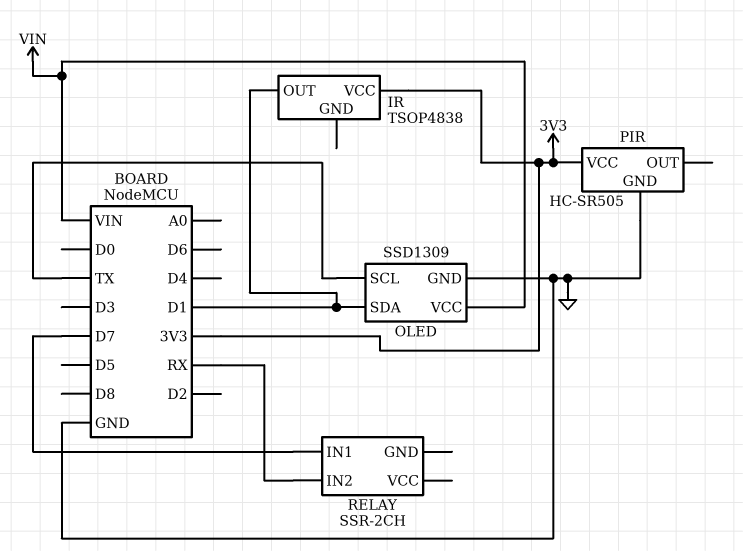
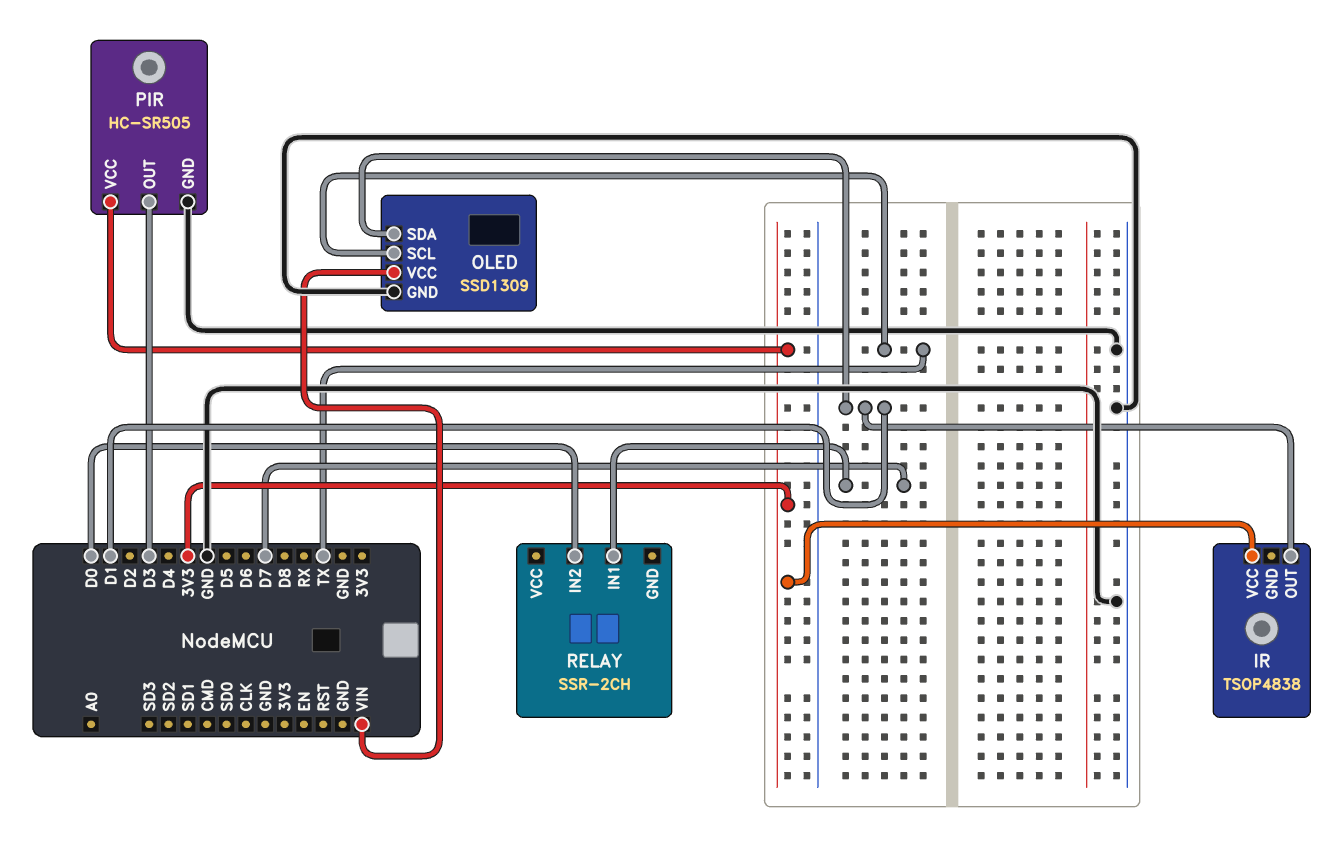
PIR pin OUT: none -> D3
RELAY pin IN2: RX -> D0

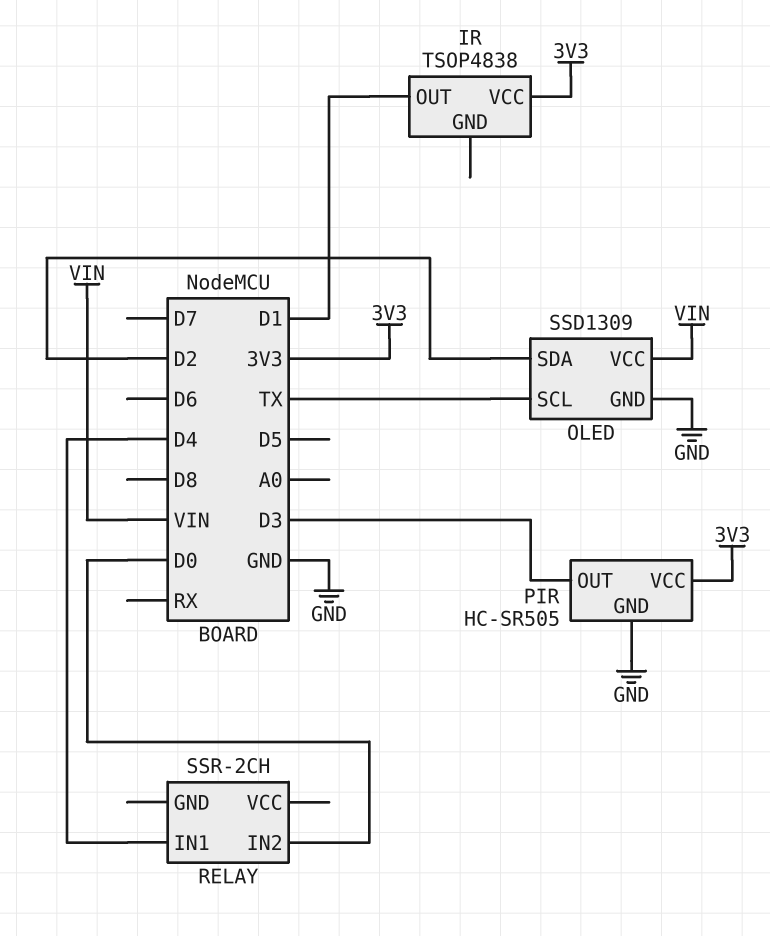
OLED pin SDA: D1 -> D2
RELAY pin IN1: D7 -> D4

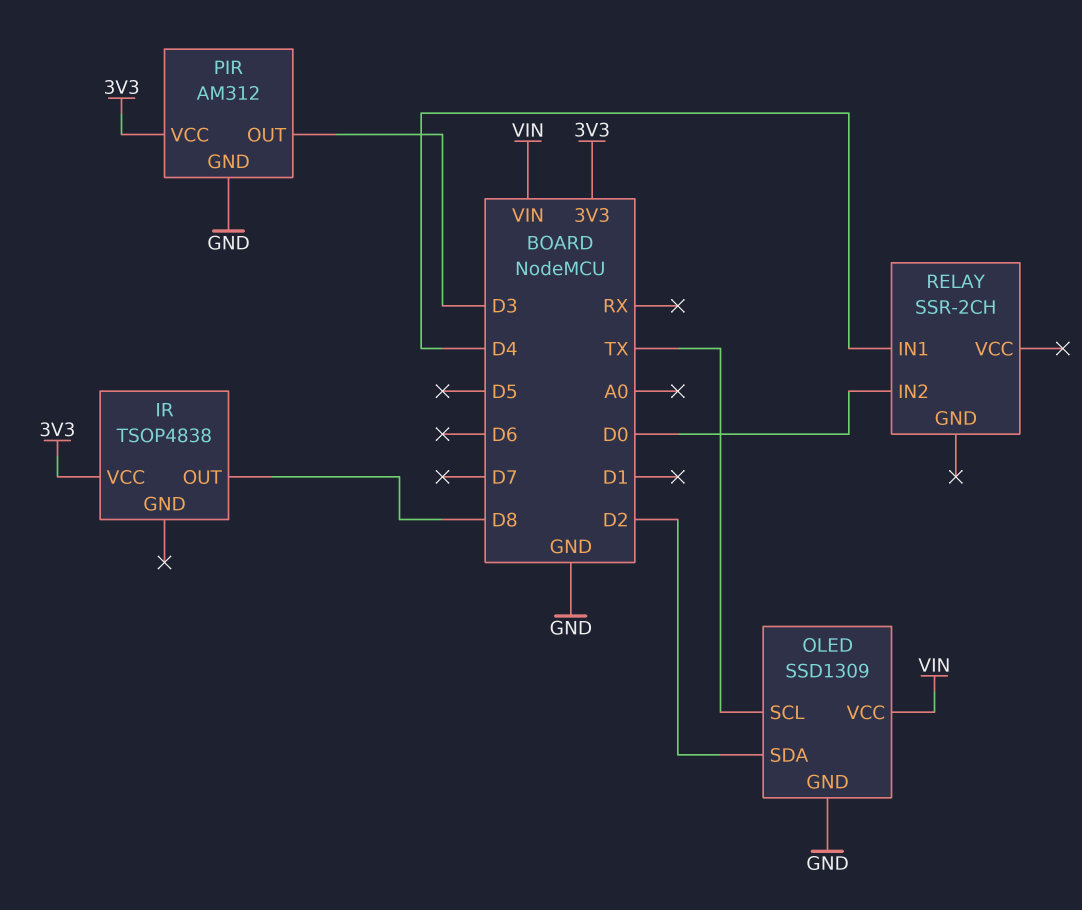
IR pin OUT: D1 -> D8
PIR: HC-SR505 -> AM312

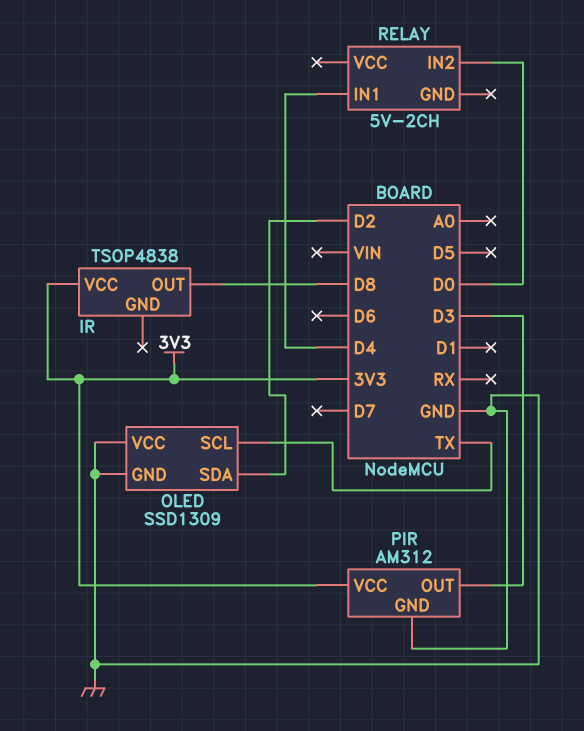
OLED pin VCC: VIN -> GND
RELAY: SSR-2CH -> 5V-2CH

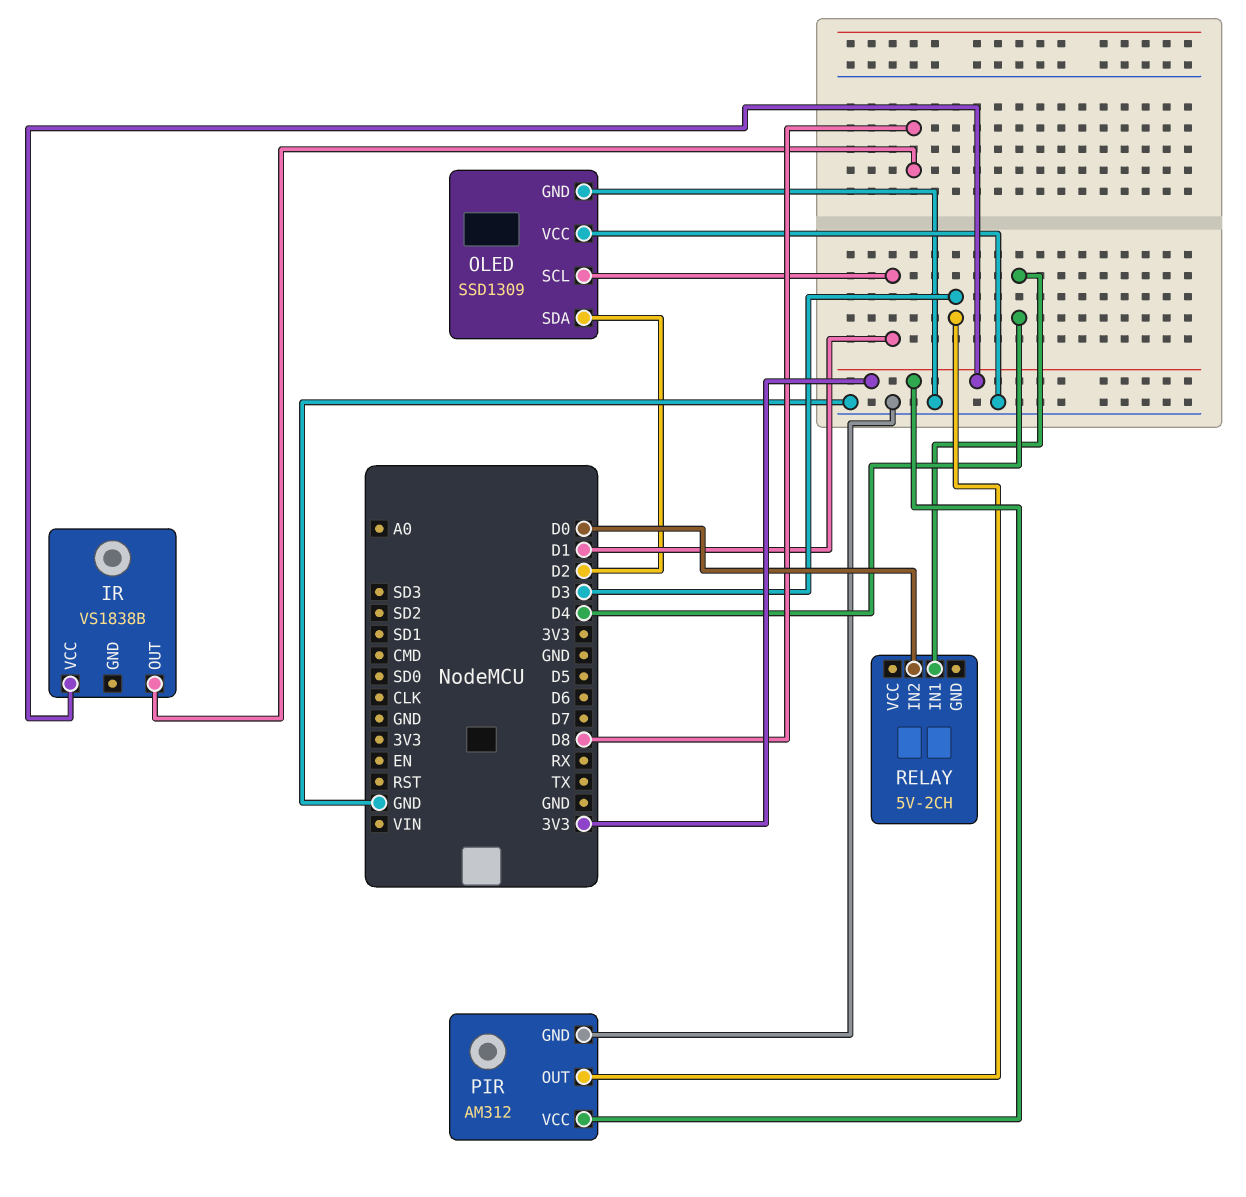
IR: TSOP4838 -> VS1838B
OLED pin SCL: TX -> D1

